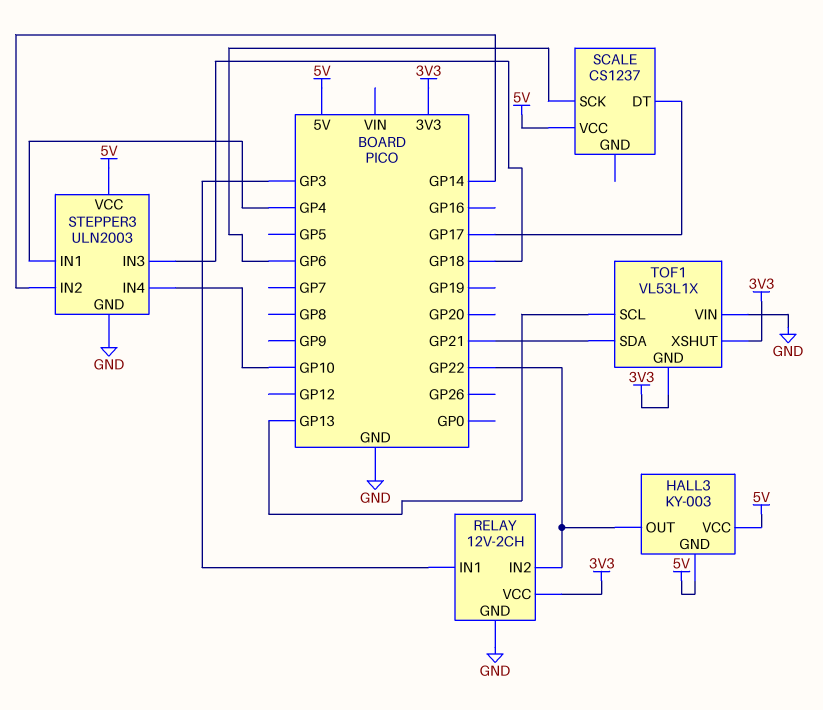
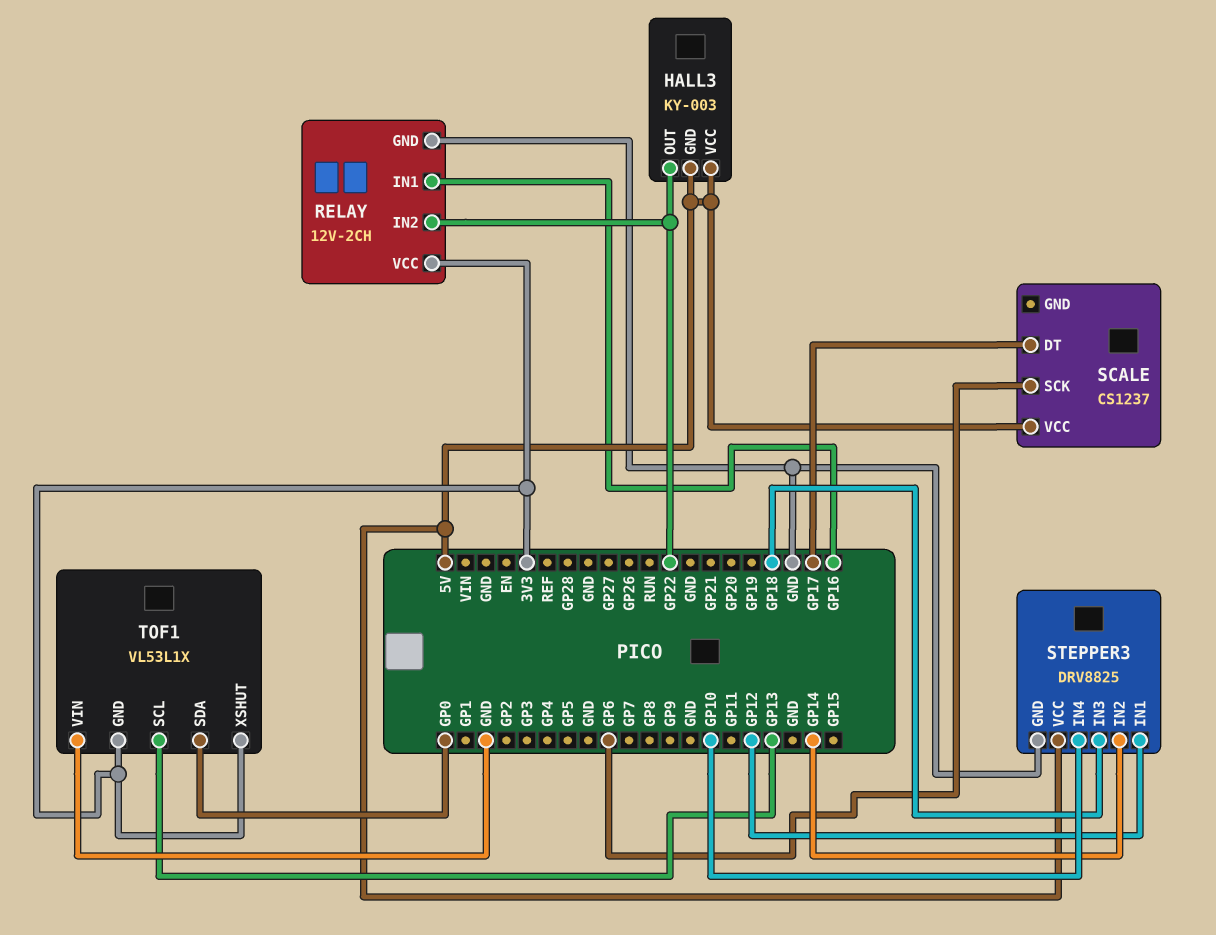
RELAY pin IN1: GP3 -> GP16
STEPPER3: ULN2003 -> DRV8825
STEPPER3 pin IN1: GP4 -> GP12
TOF1 pin SDA: GP21 -> GP0

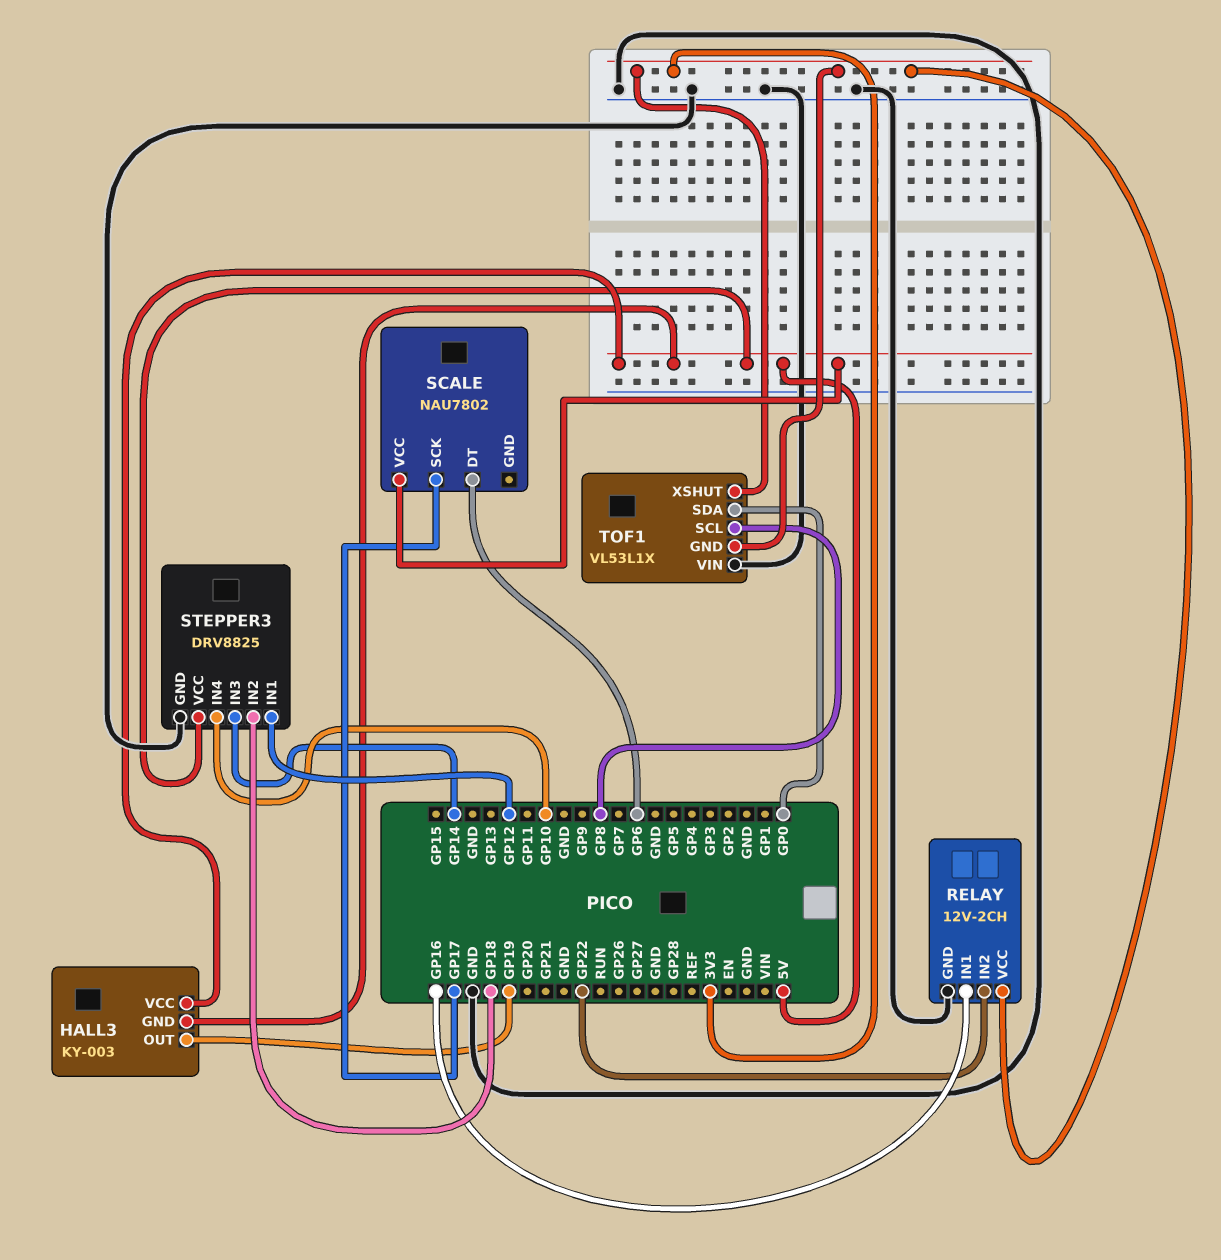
HALL3 pin OUT: GP22 -> GP19
SCALE: CS1237 -> NAU7802
SCALE pin DT: GP17 -> GP6
SCALE pin SCK: GP6 -> GP17
STEPPER3 pin IN2: GP14 -> GP18
STEPPER3 pin IN3: GP18 -> GP14
TOF1 pin SCL: GP13 -> GP8

